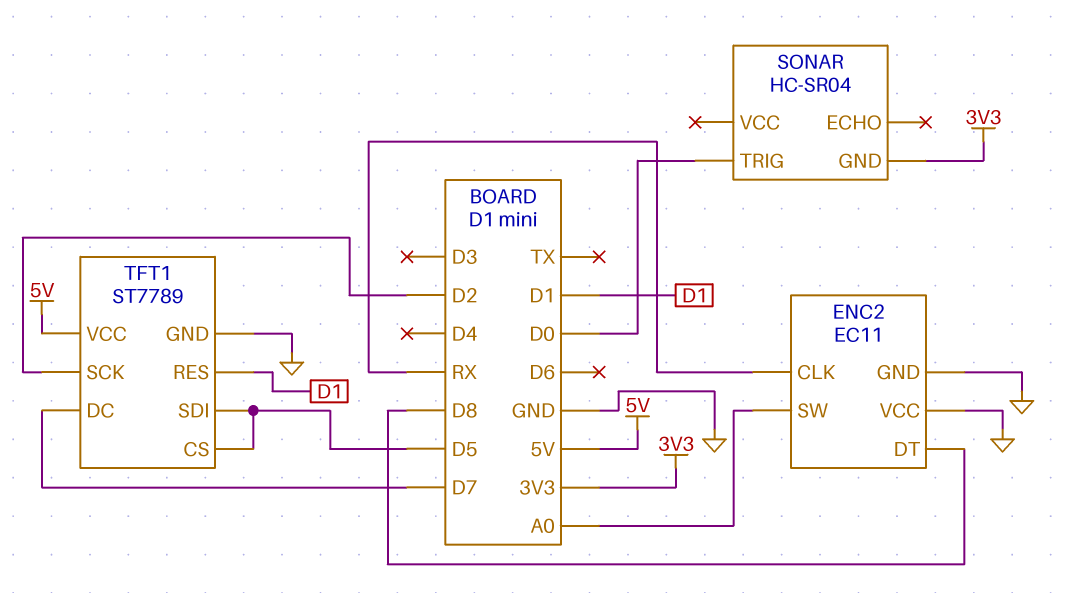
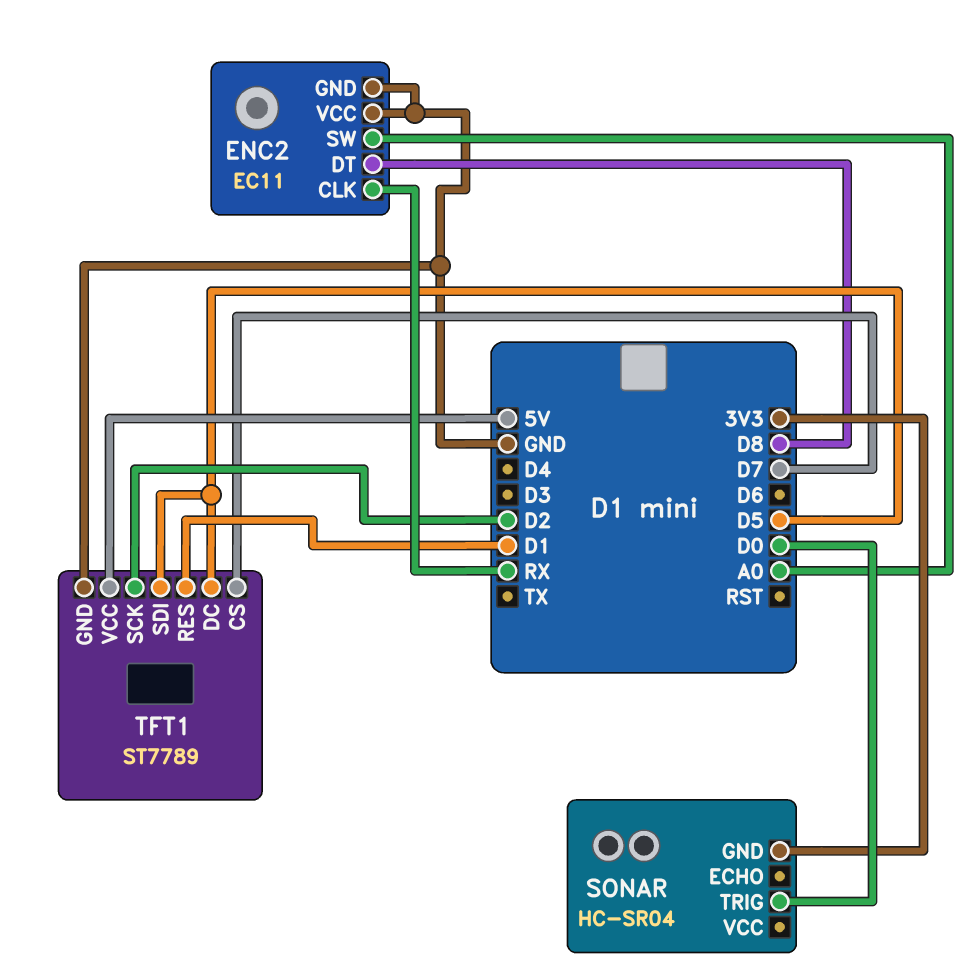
TFT1 pin CS: D5 -> D7
TFT1 pin DC: D7 -> D5

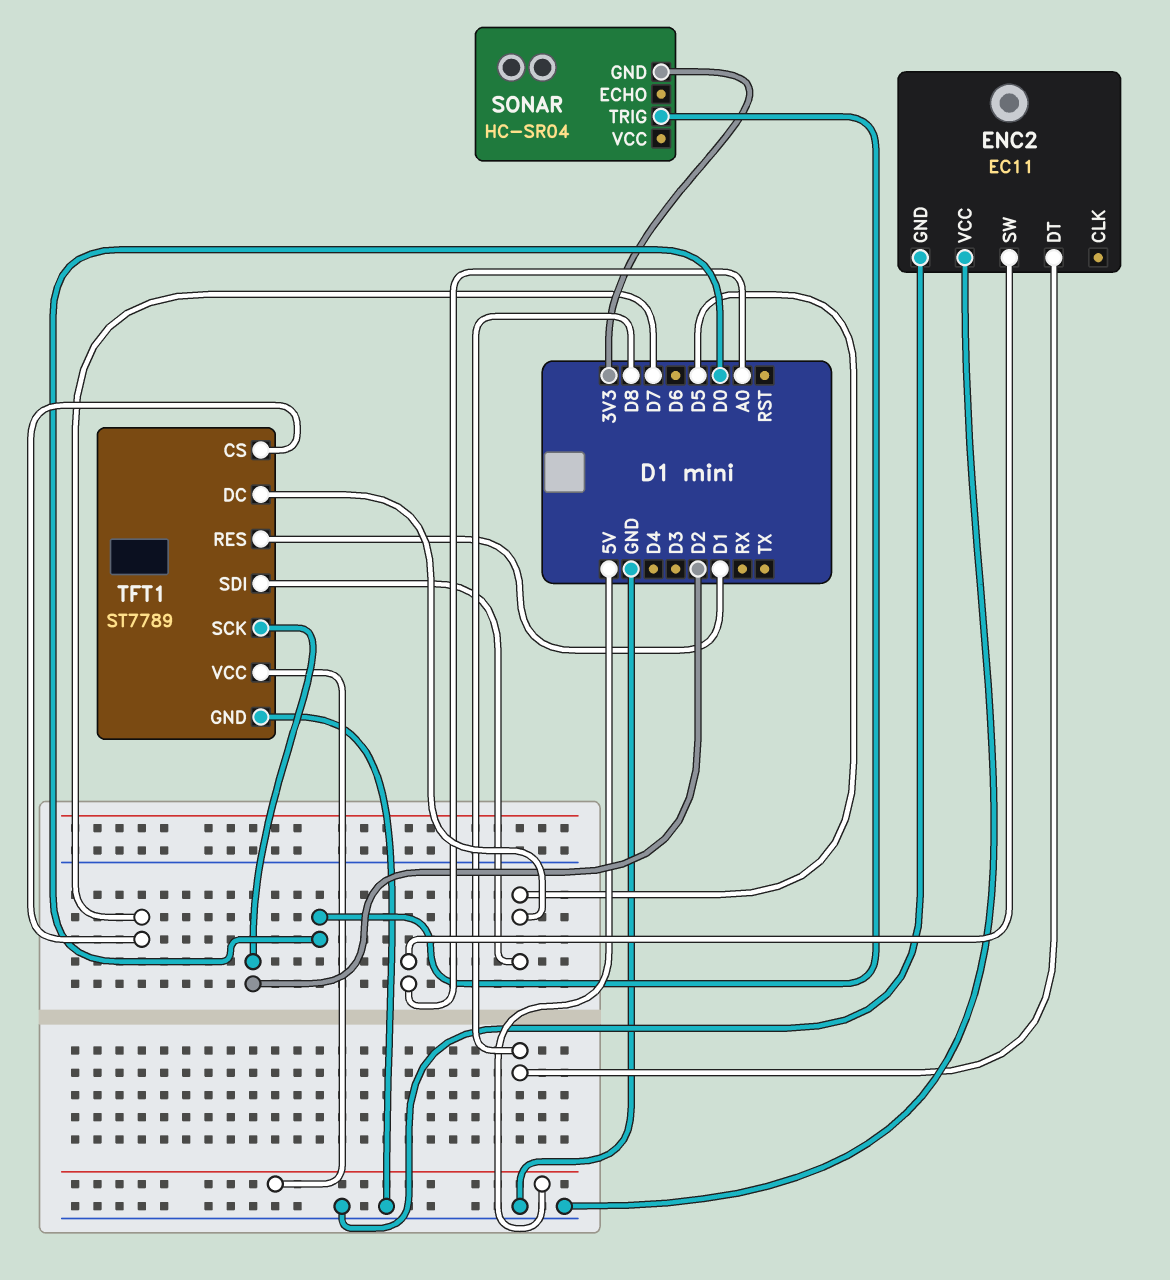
ENC2 pin CLK: RX -> none

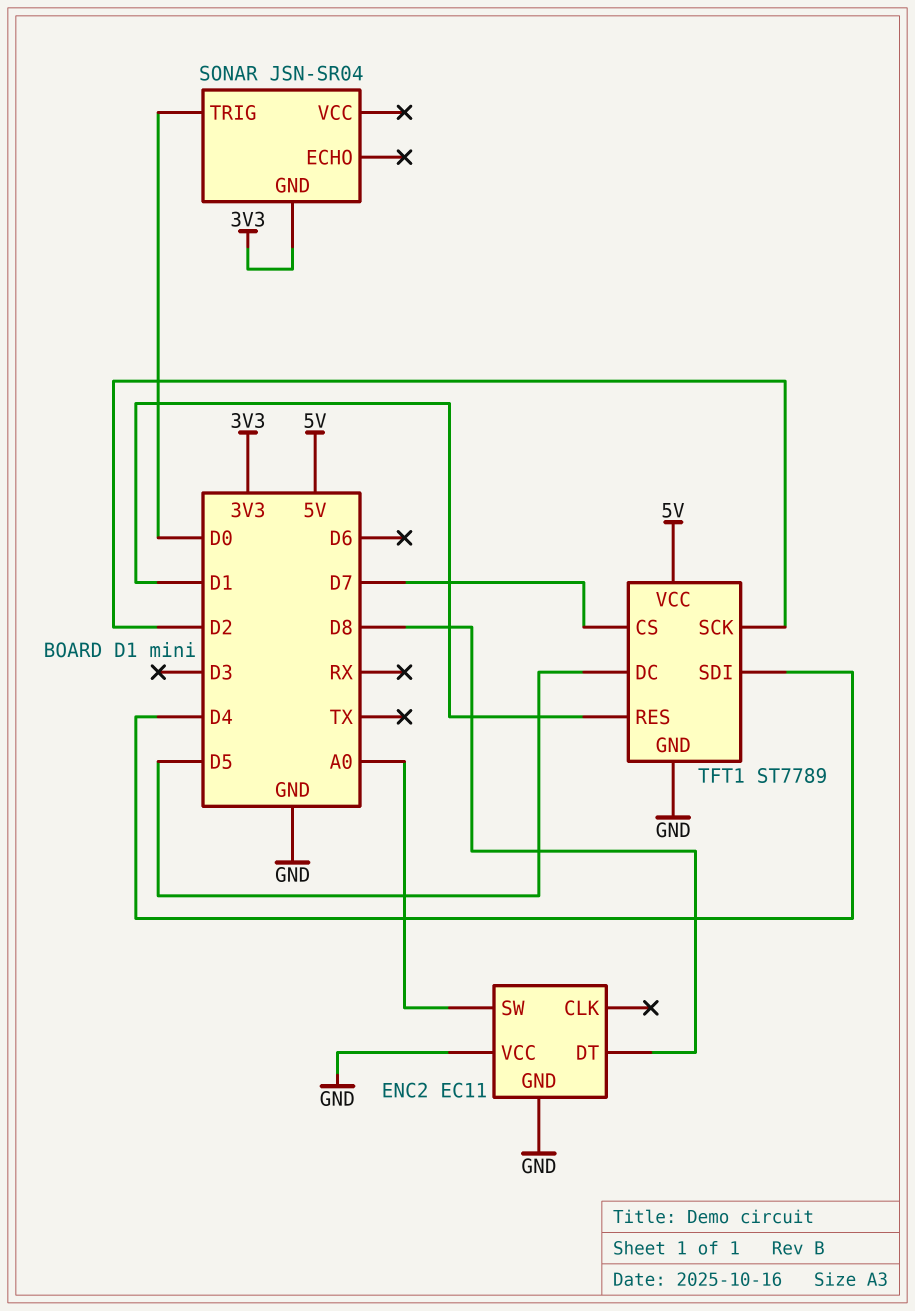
SONAR: HC-SR04 -> JSN-SR04
TFT1 pin SDI: D5 -> D4

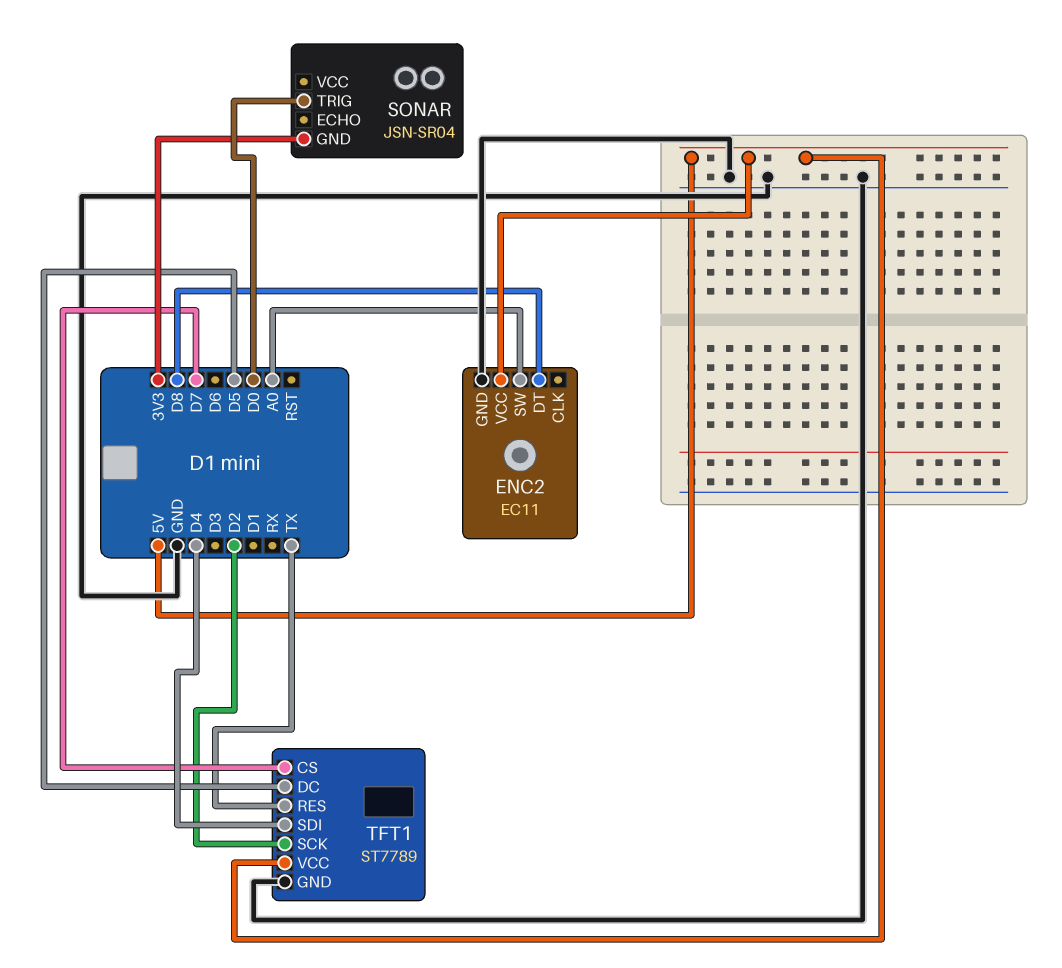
ENC2 pin VCC: GND -> 5V
TFT1 pin RES: D1 -> TX

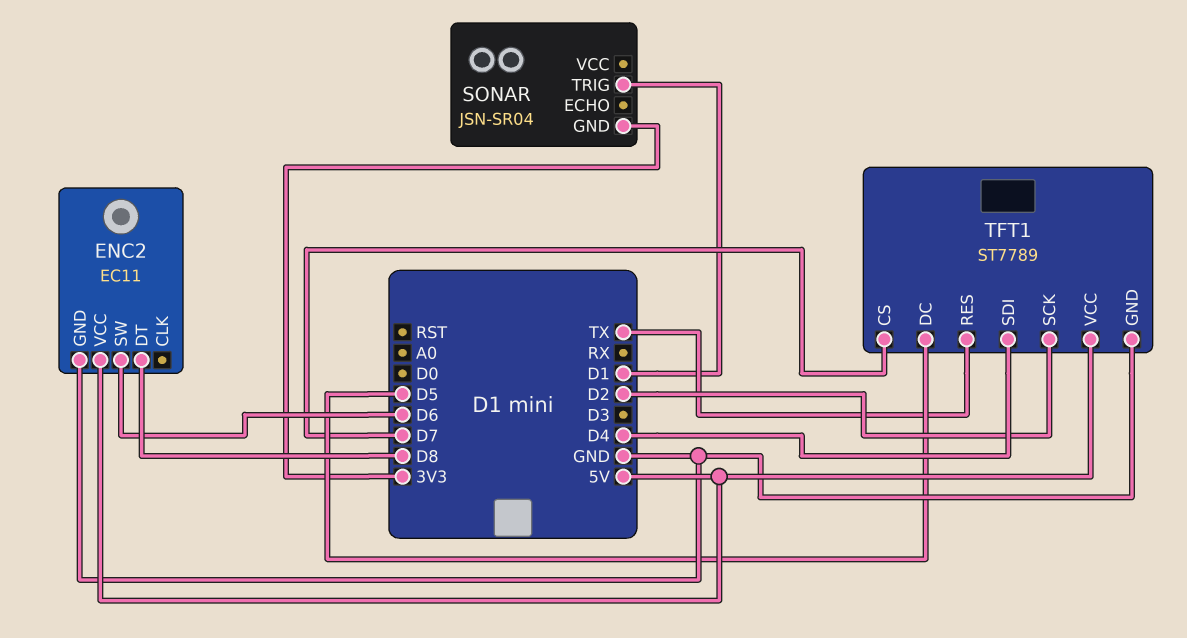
ENC2 pin SW: A0 -> D6
SONAR pin TRIG: D0 -> D1

